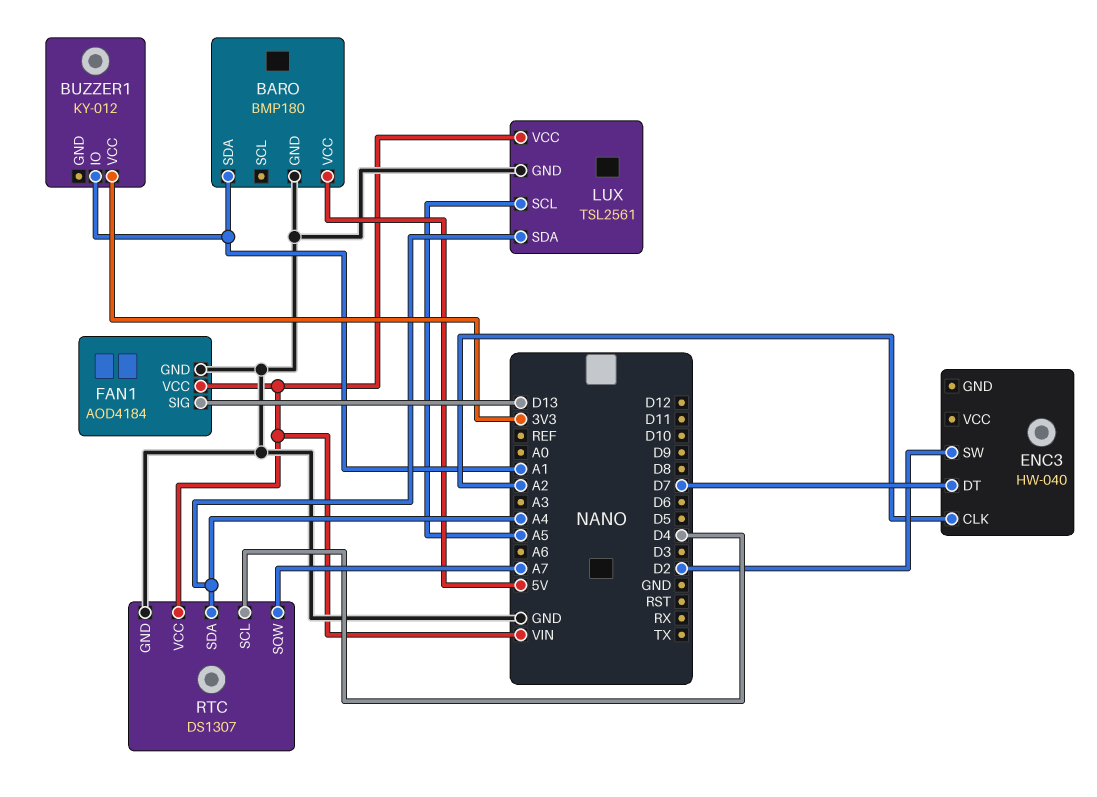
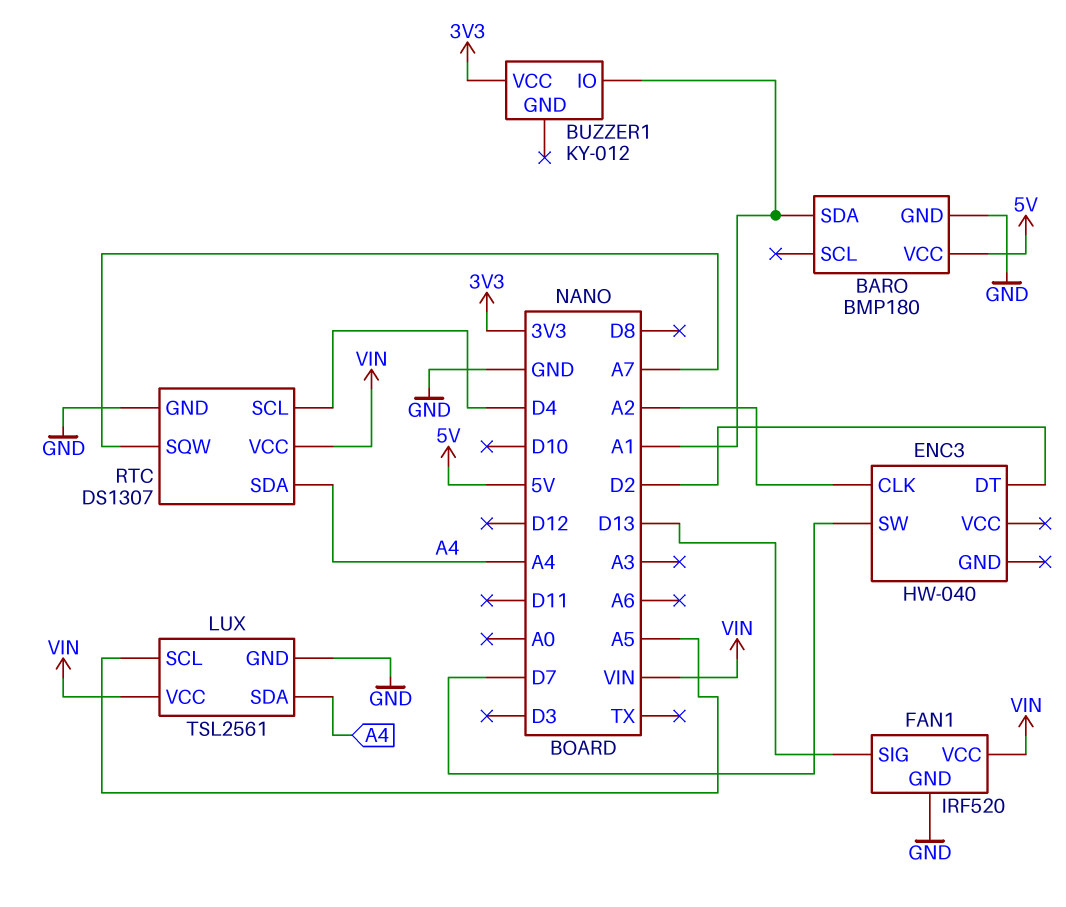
ENC3 pin DT: D7 -> D2
ENC3 pin SW: D2 -> D7
FAN1: AOD4184 -> IRF520

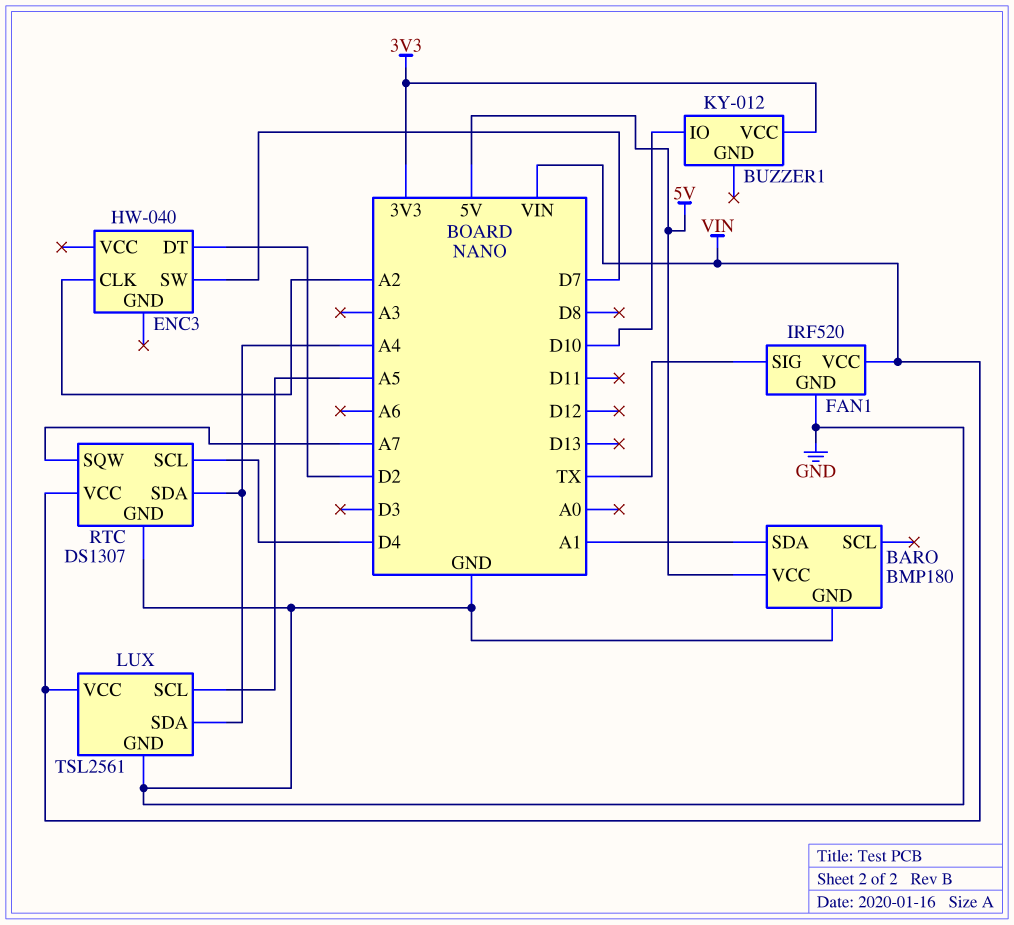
BUZZER1 pin IO: A1 -> D10
FAN1 pin SIG: D13 -> TX

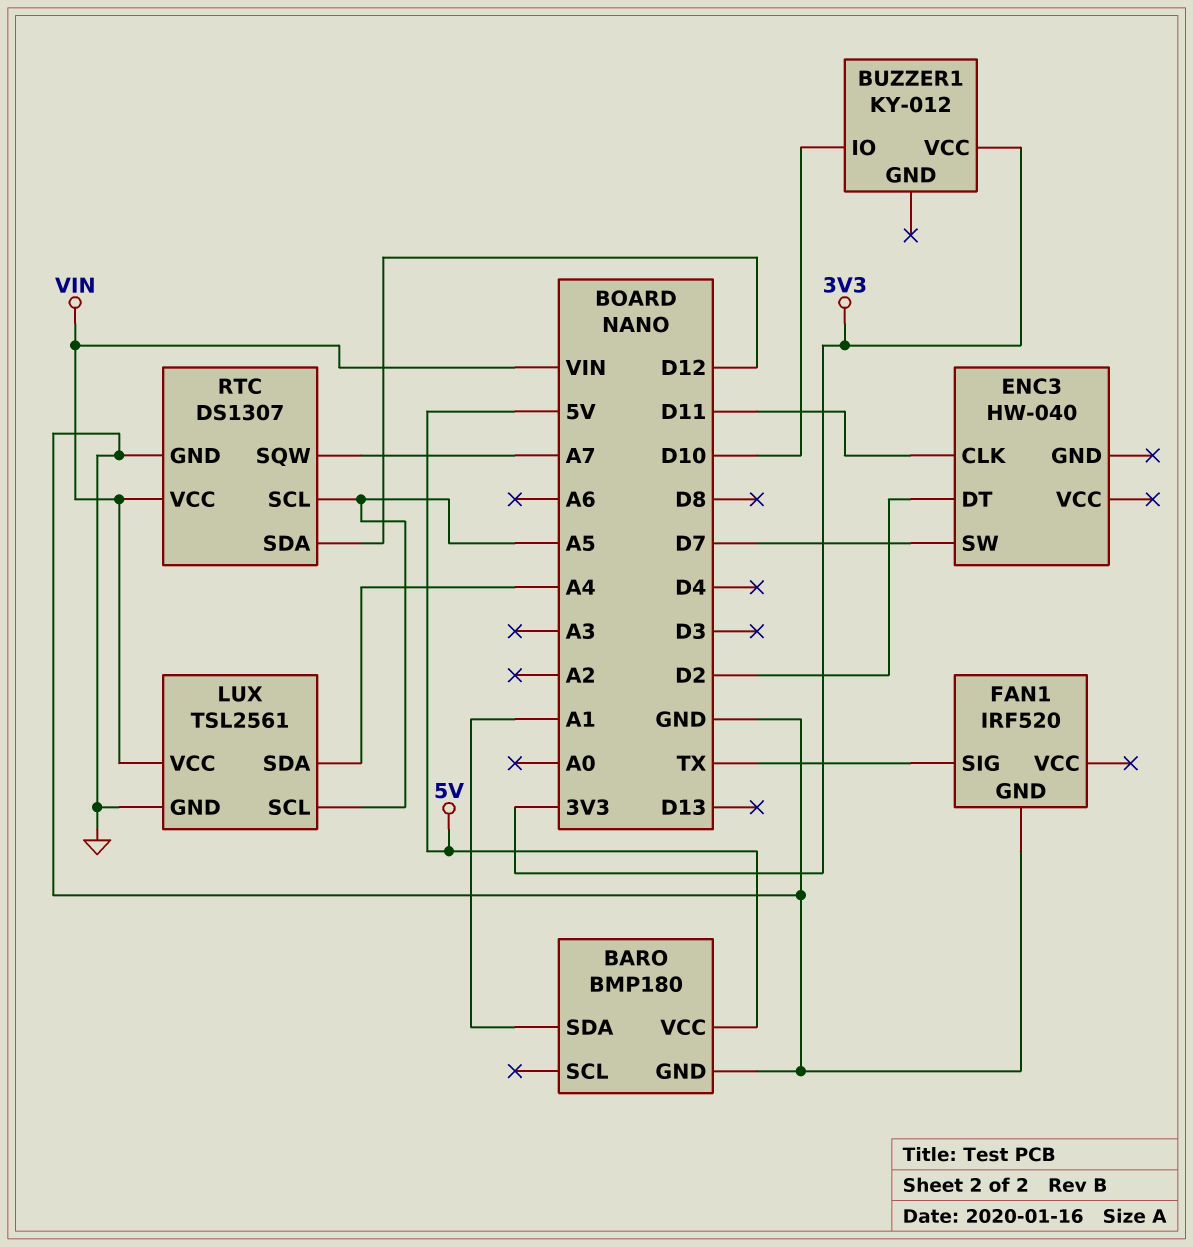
ENC3 pin CLK: A2 -> D11
FAN1 pin VCC: VIN -> none
RTC pin SCL: D4 -> A5
RTC pin SDA: A4 -> D12

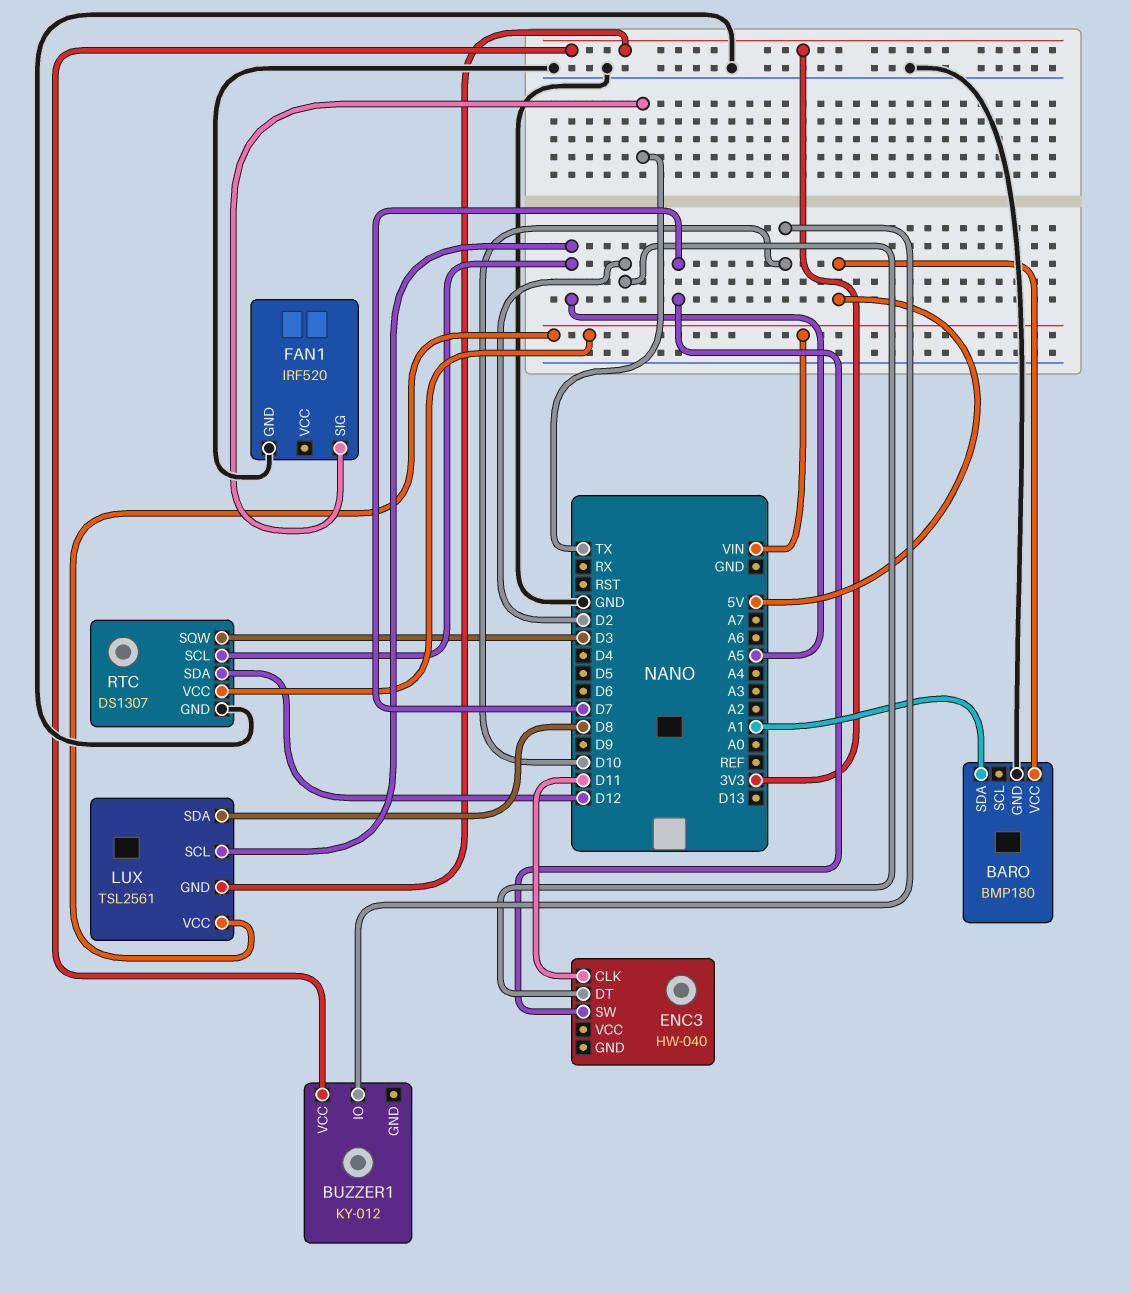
LUX pin GND: GND -> 3V3
LUX pin SDA: A4 -> D8
RTC pin SQW: A7 -> D3

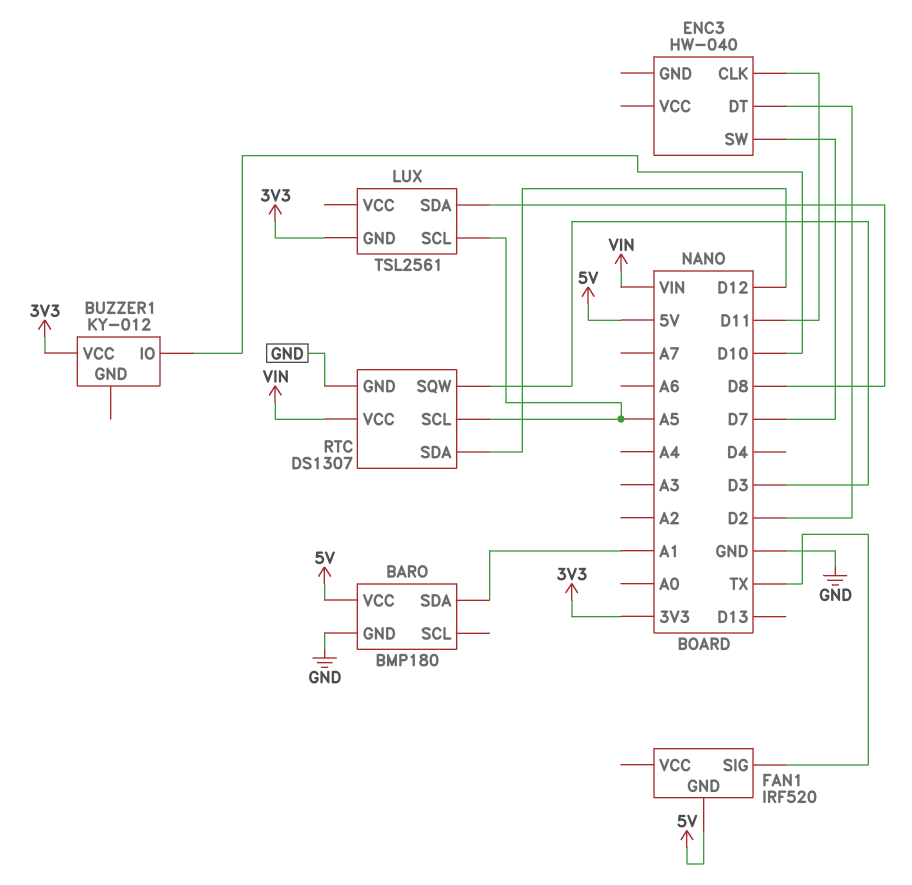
FAN1 pin GND: GND -> 5V
LUX pin VCC: VIN -> none

